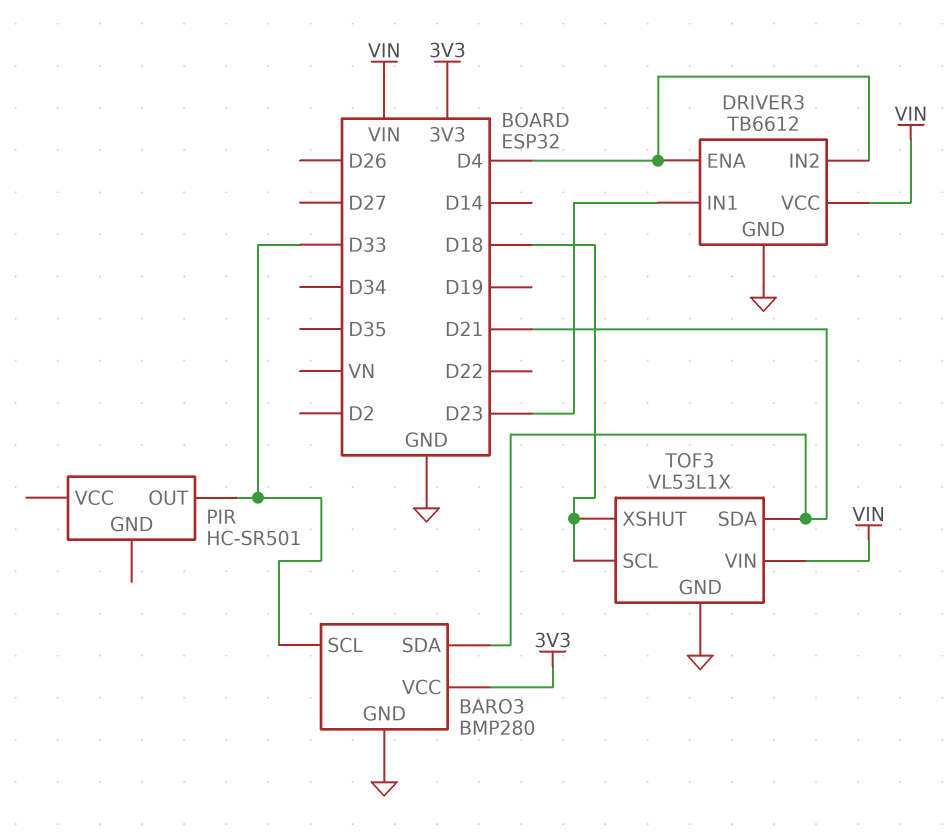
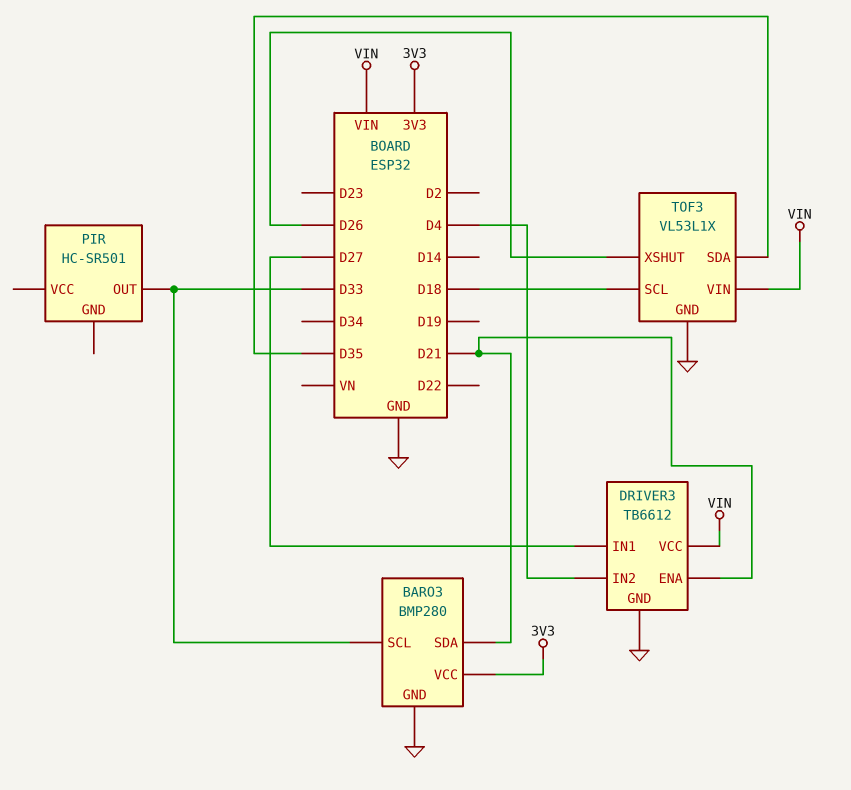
DRIVER3 pin ENA: D4 -> D21
DRIVER3 pin IN1: D23 -> D27
TOF3 pin SDA: D21 -> D35
TOF3 pin XSHUT: D18 -> D26

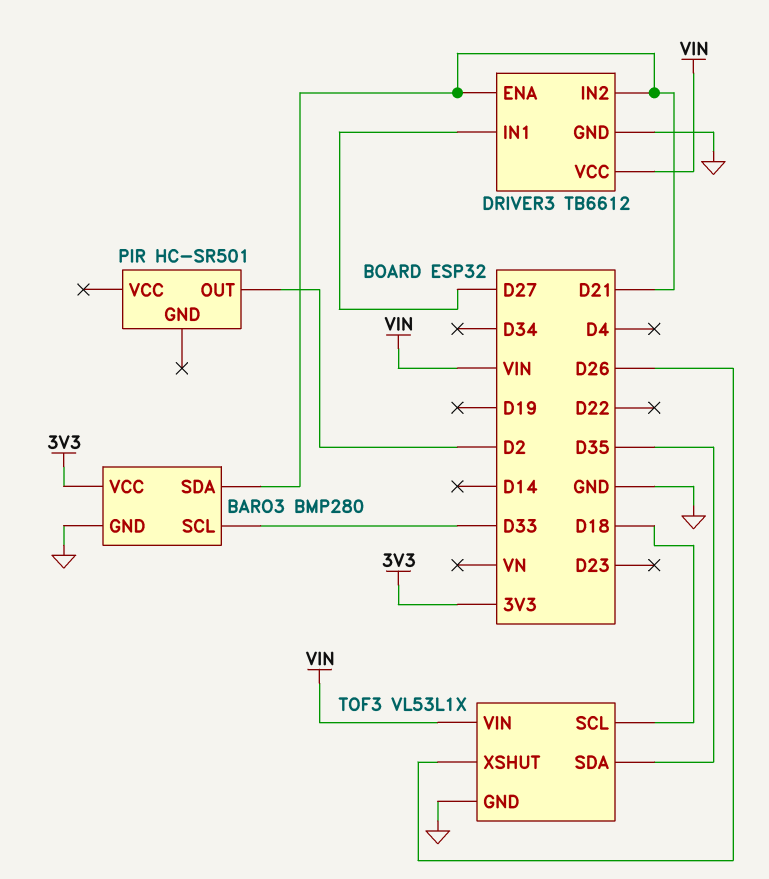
DRIVER3 pin IN2: D4 -> D21
PIR pin OUT: D33 -> D2

